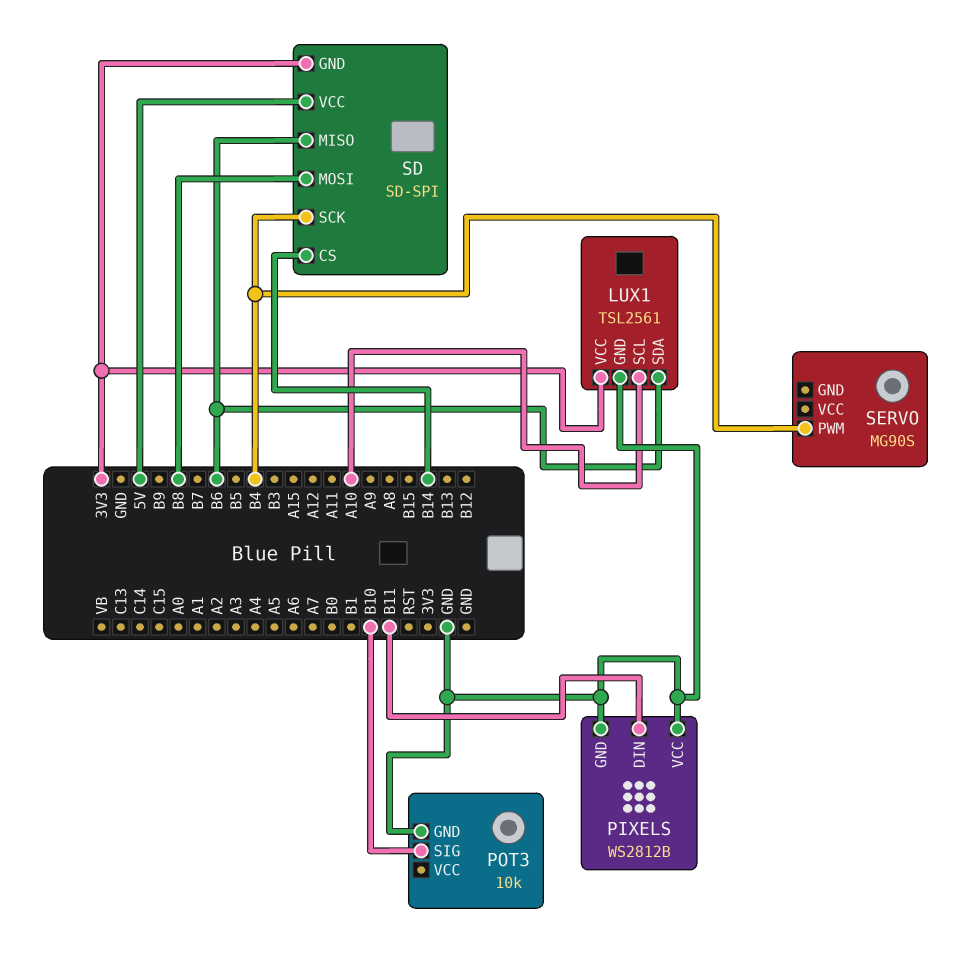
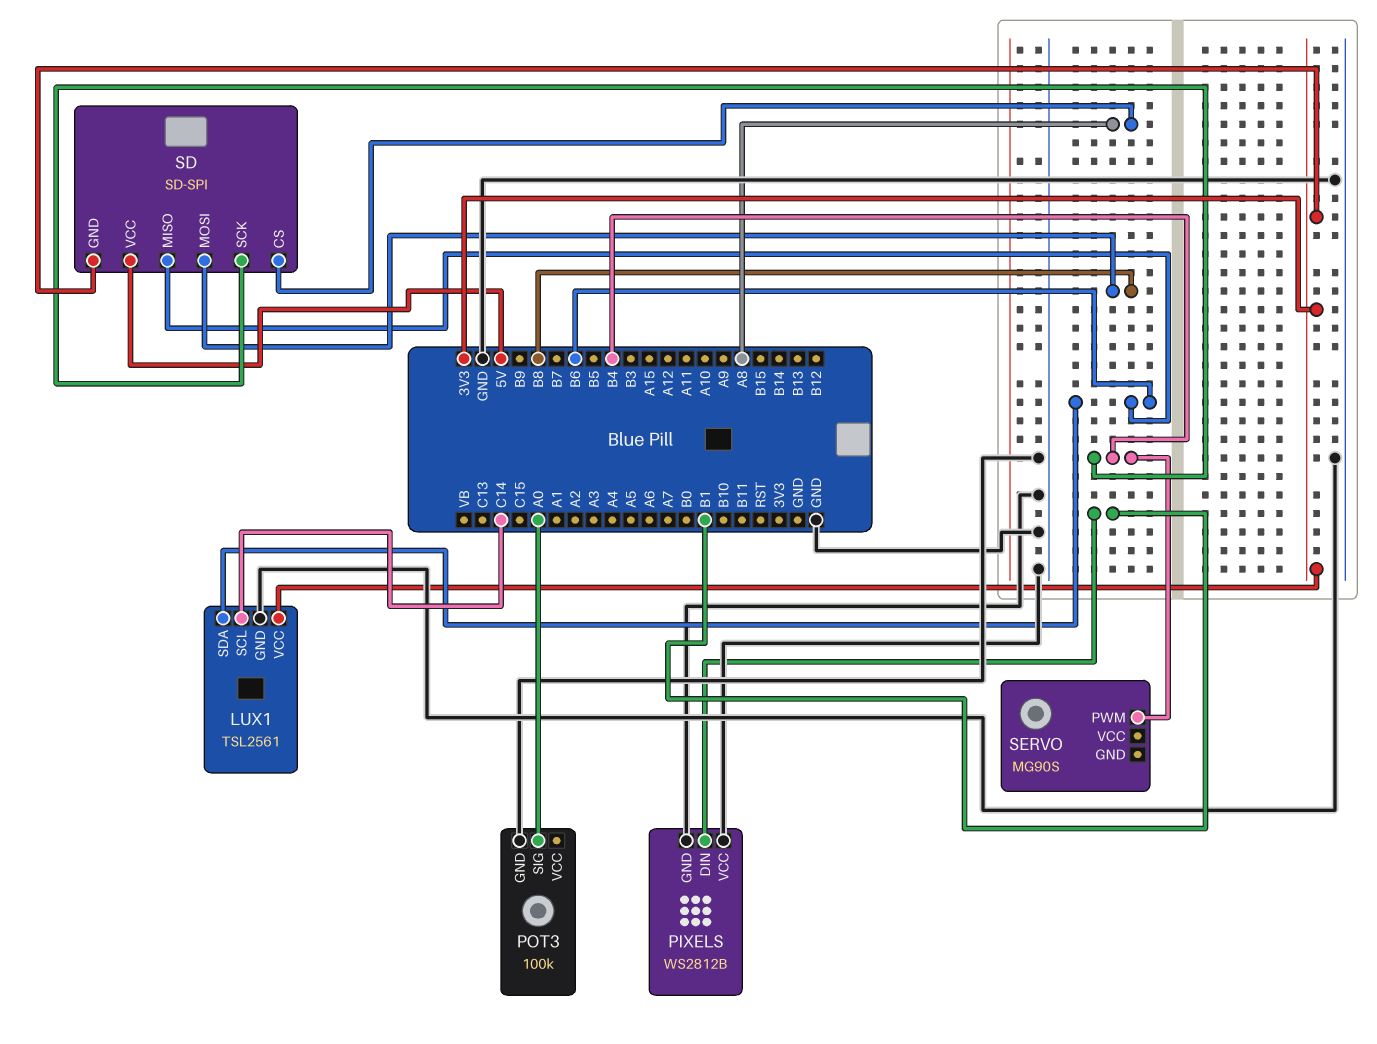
LUX1 pin SCL: A10 -> C14
PIXELS pin DIN: B11 -> B1
POT3: 10k -> 100k
POT3 pin SIG: B10 -> A0
SD pin CS: B14 -> A8

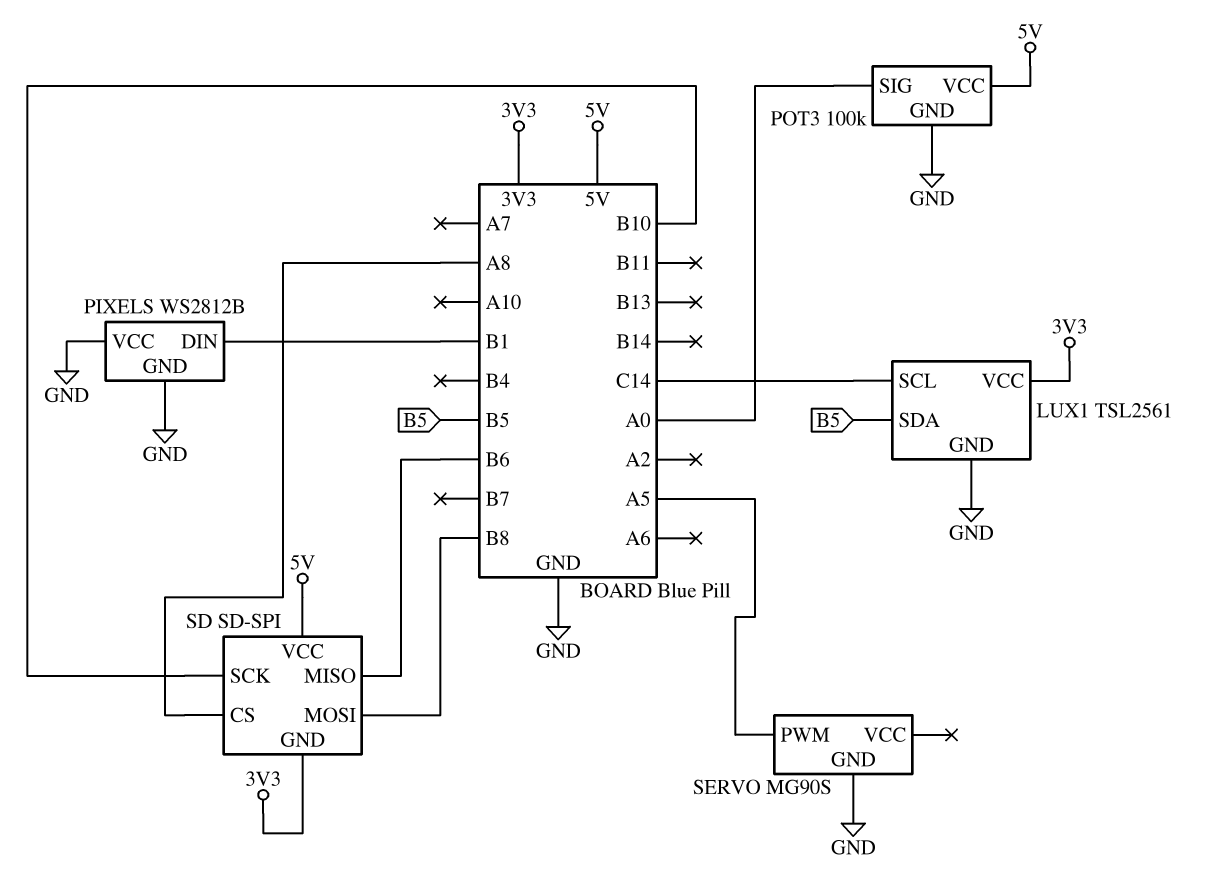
LUX1 pin SDA: B6 -> B5
POT3 pin VCC: none -> 5V
SD pin SCK: B4 -> B10
SERVO pin GND: none -> GND
SERVO pin PWM: B4 -> A5

